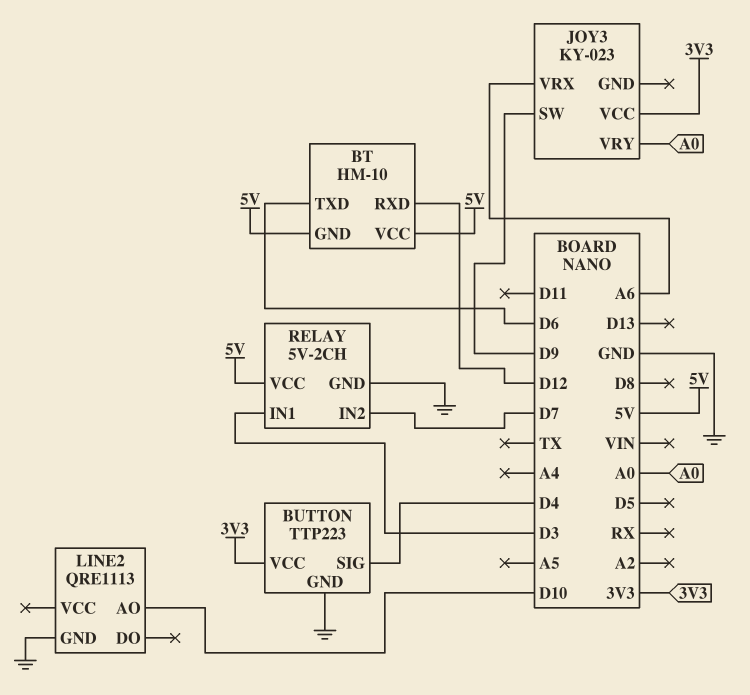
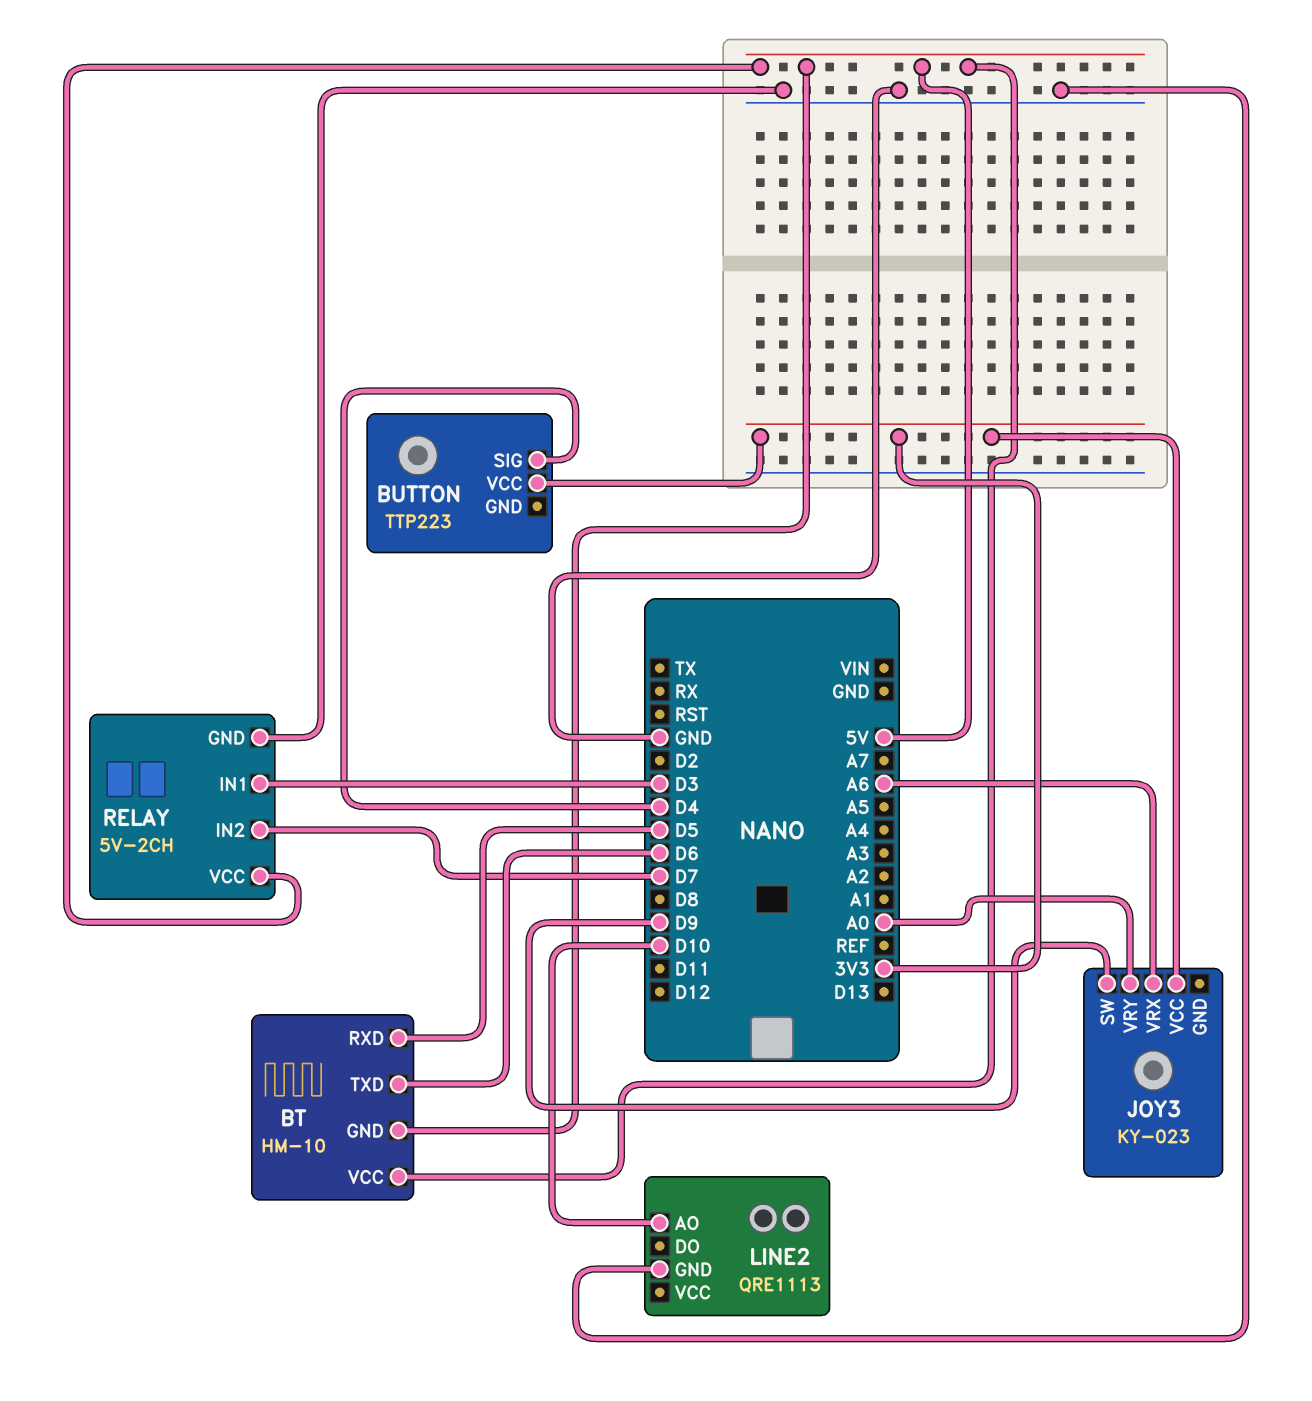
BT pin RXD: D12 -> D5
BUTTON pin GND: GND -> none

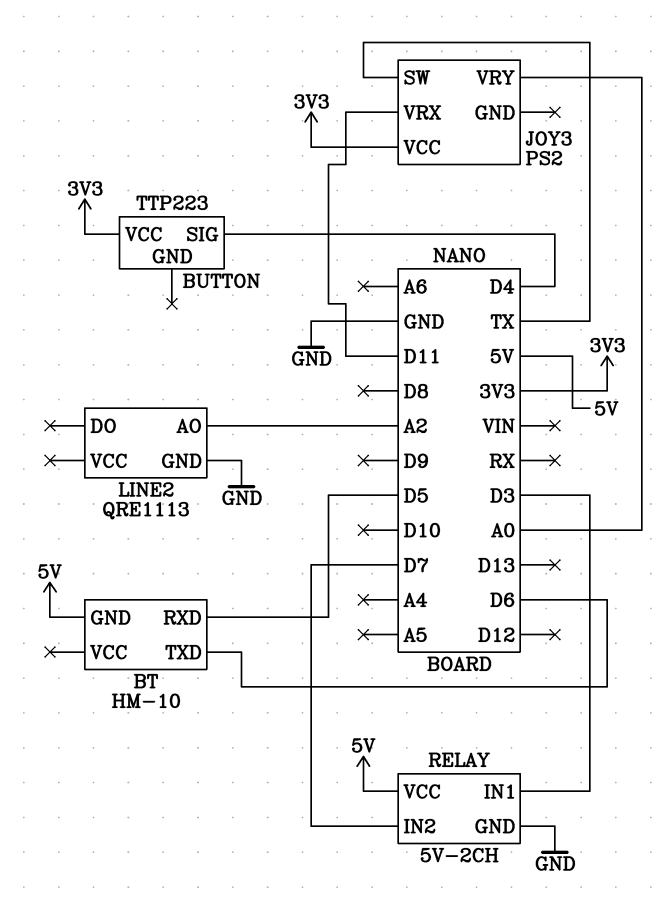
BT pin VCC: 5V -> none
JOY3: KY-023 -> PS2
JOY3 pin SW: D9 -> TX
JOY3 pin VRX: A6 -> D11
LINE2 pin AO: D10 -> A2

